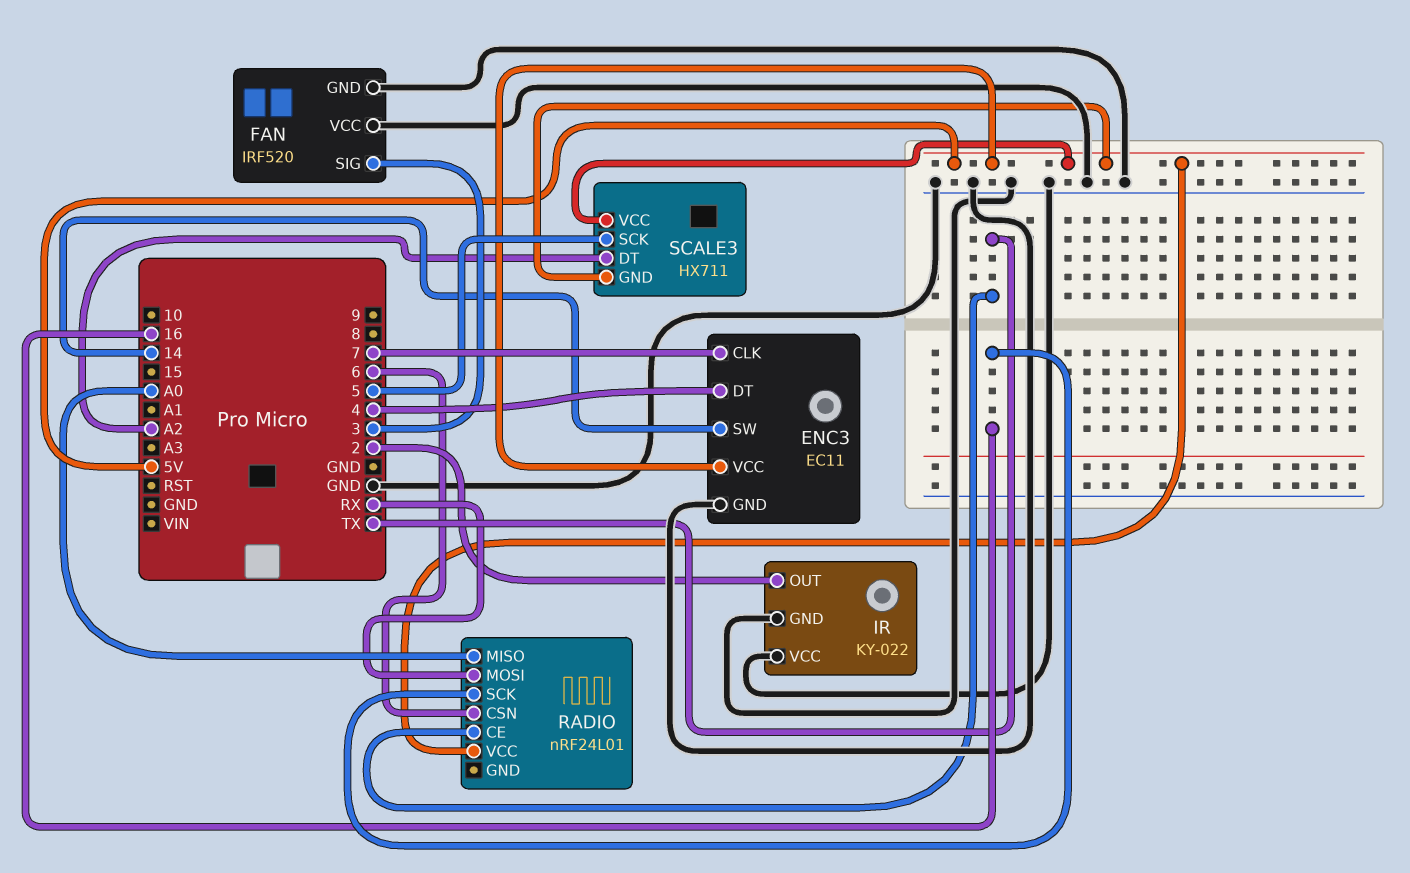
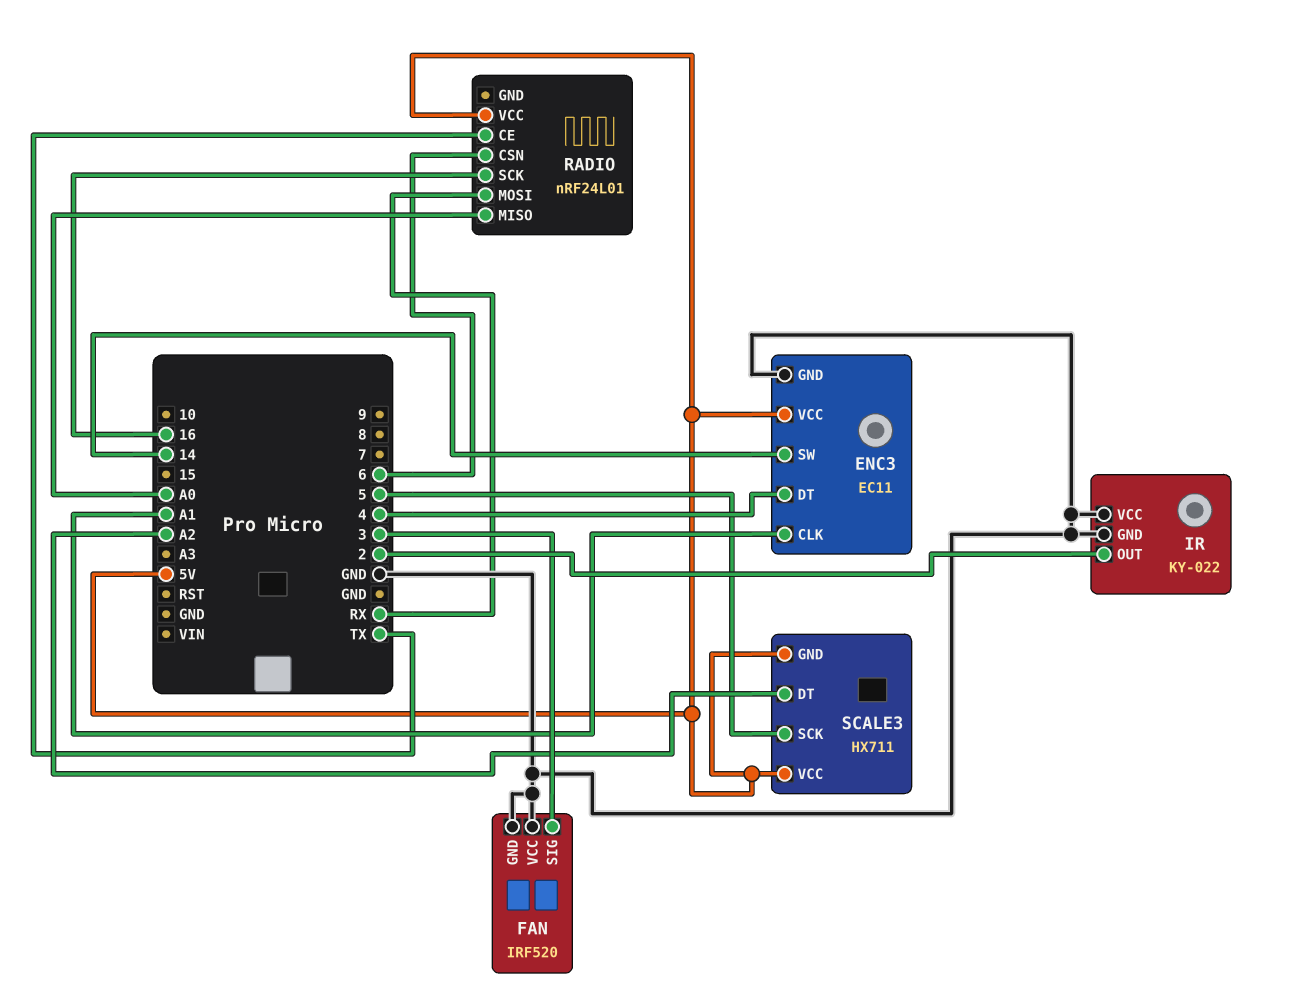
ENC3 pin CLK: 7 -> A1

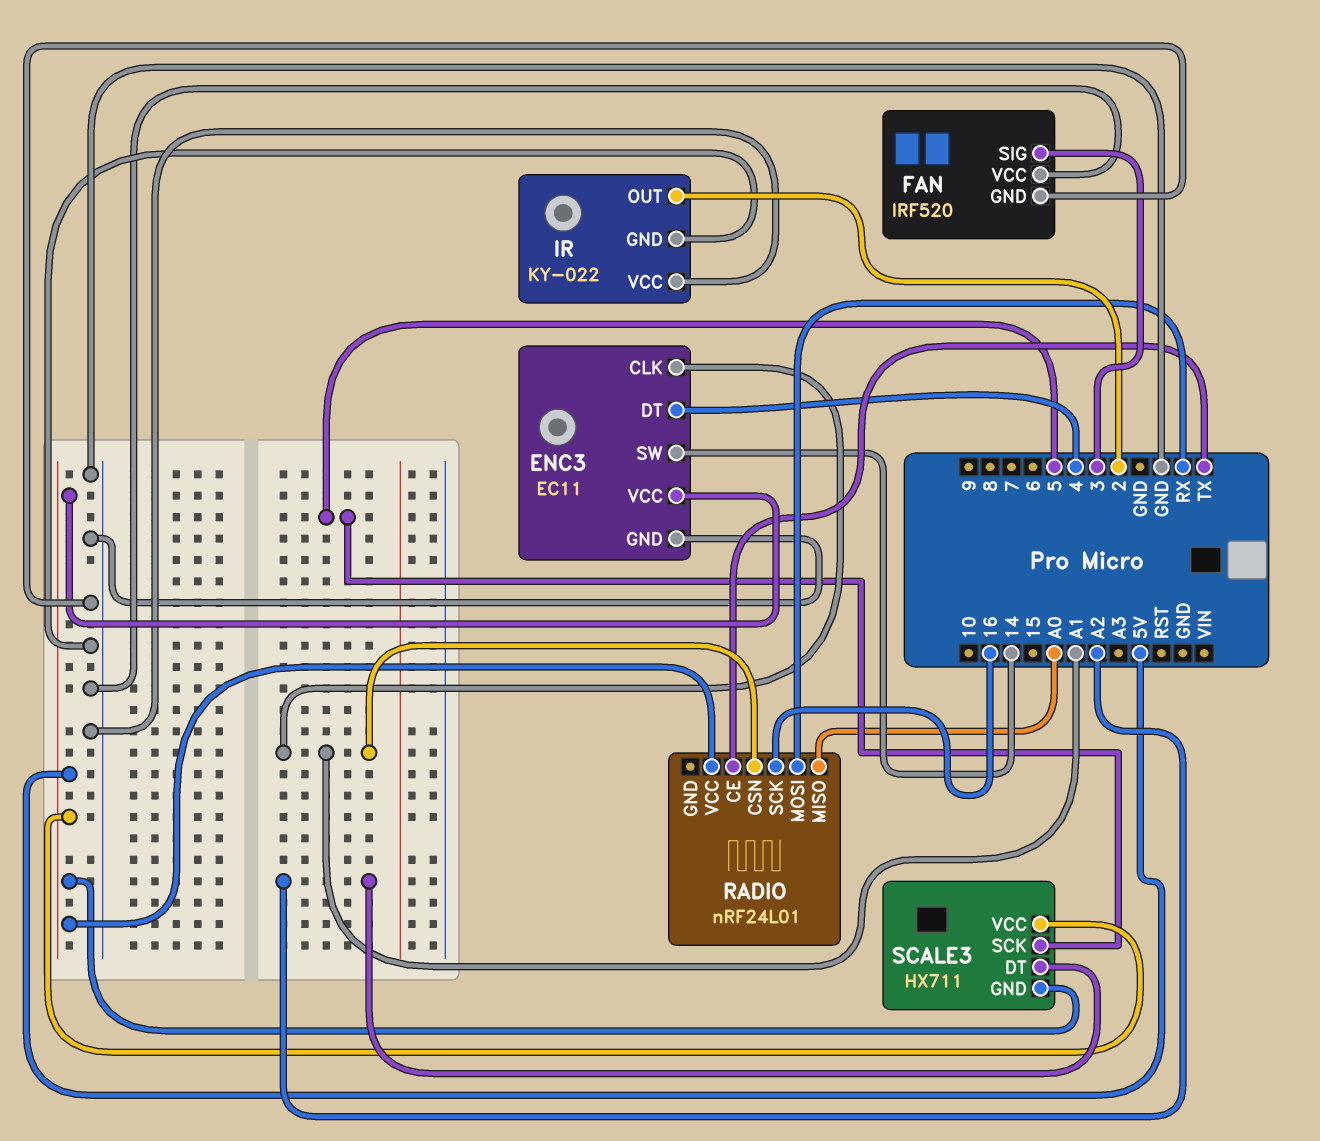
RADIO pin CSN: 6 -> A1

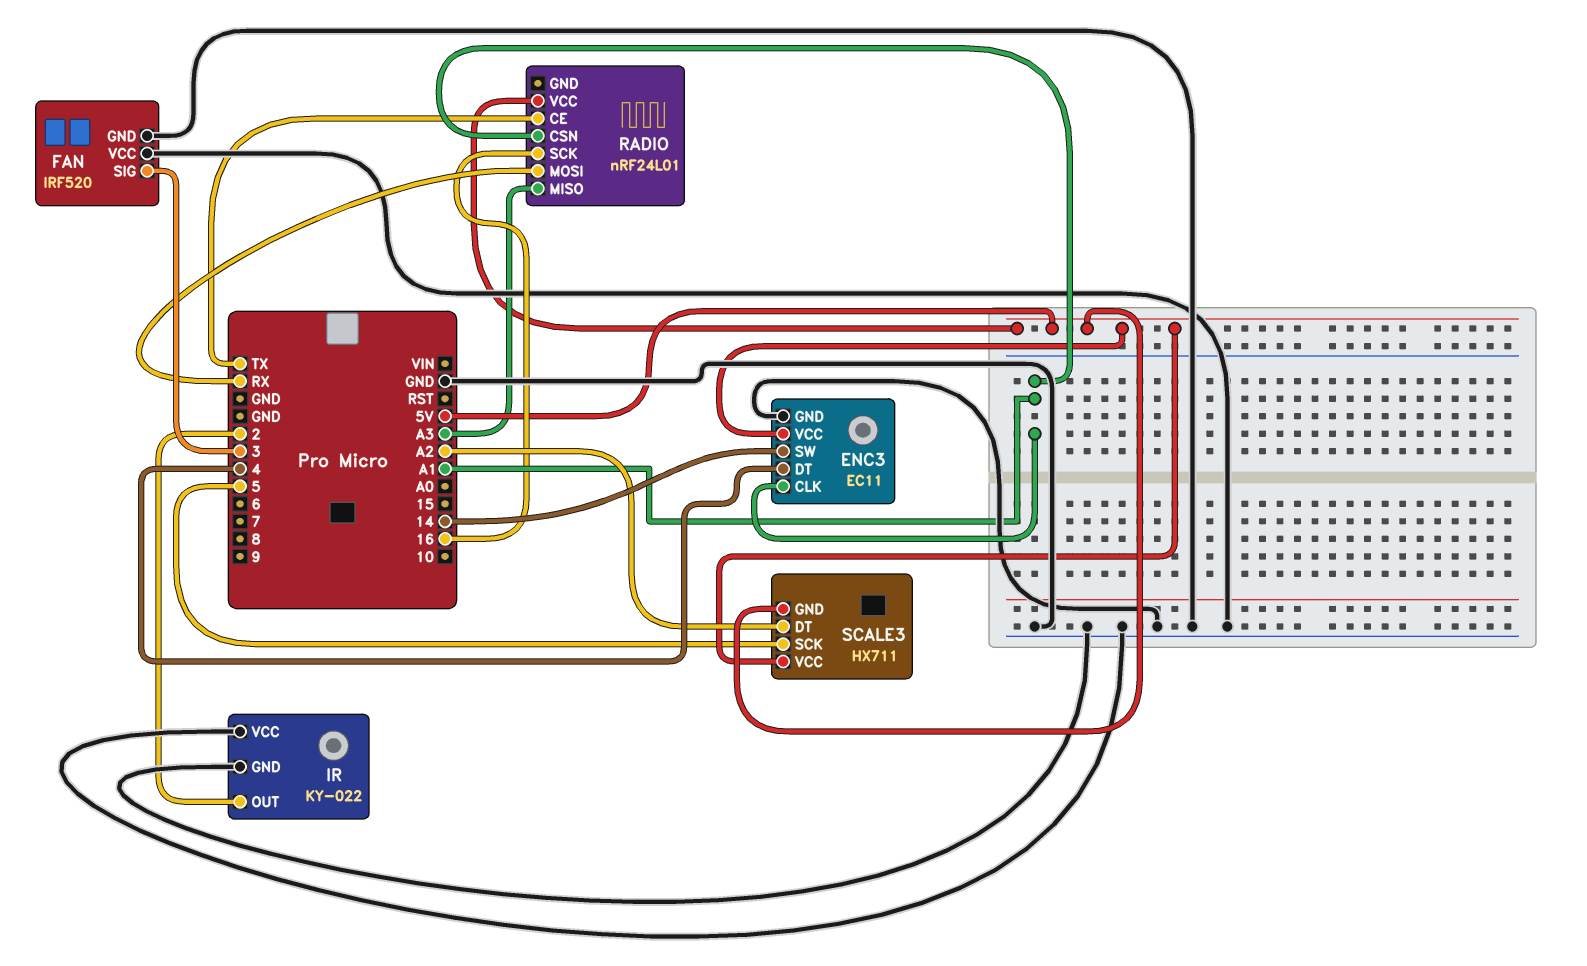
RADIO pin MISO: A0 -> A3

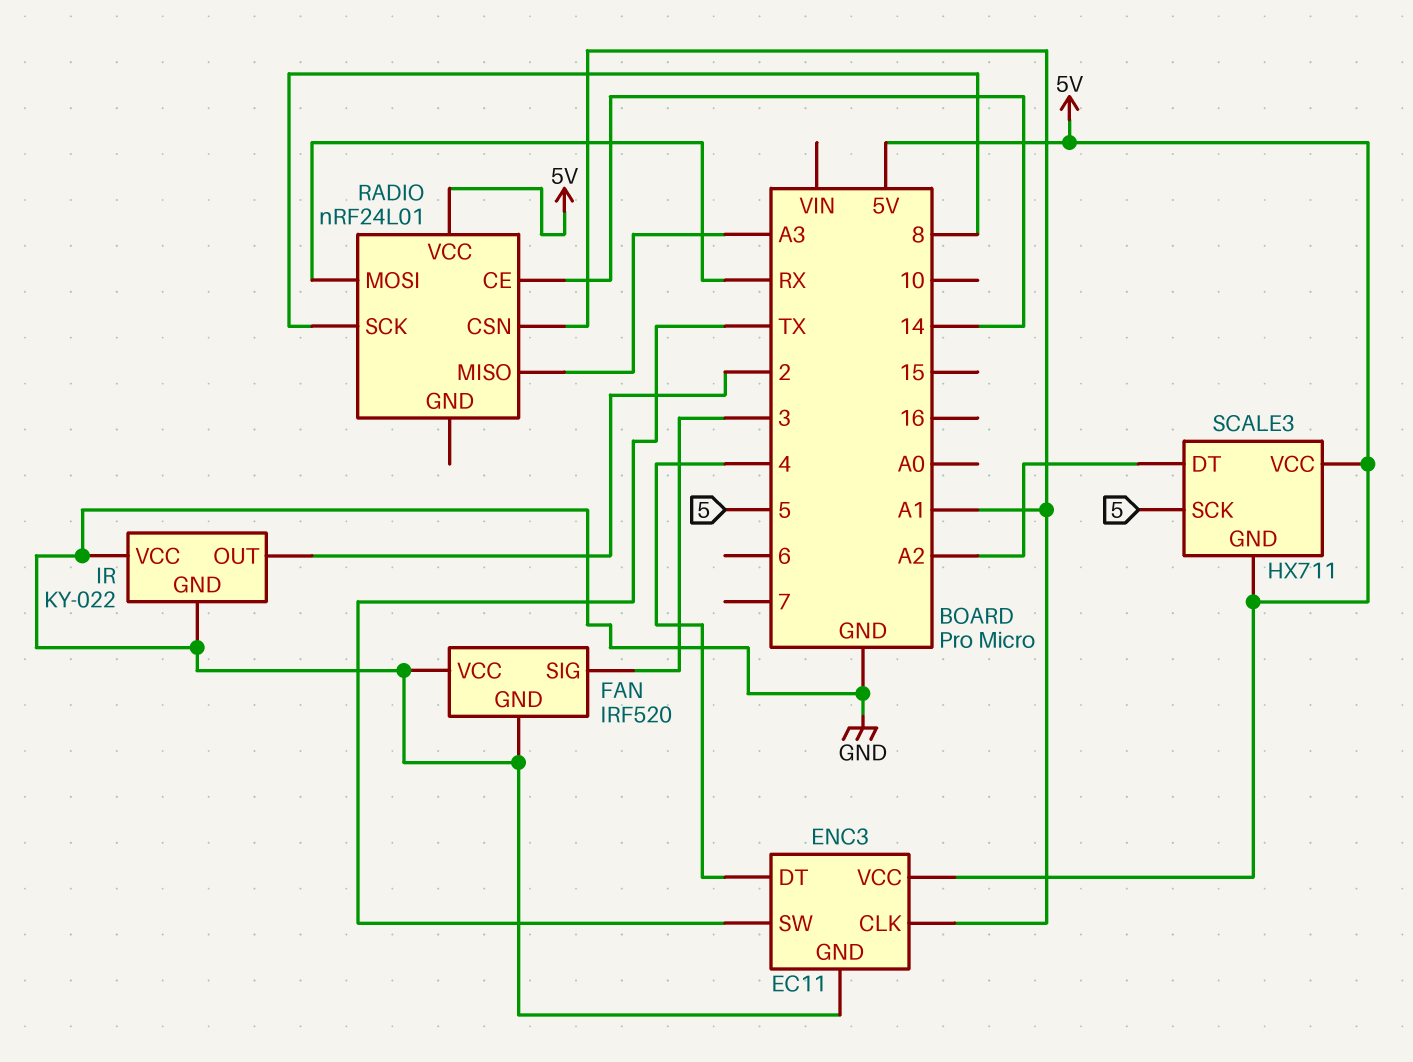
ENC3 pin SW: 14 -> TX
RADIO pin CE: TX -> 14
RADIO pin SCK: 16 -> 8

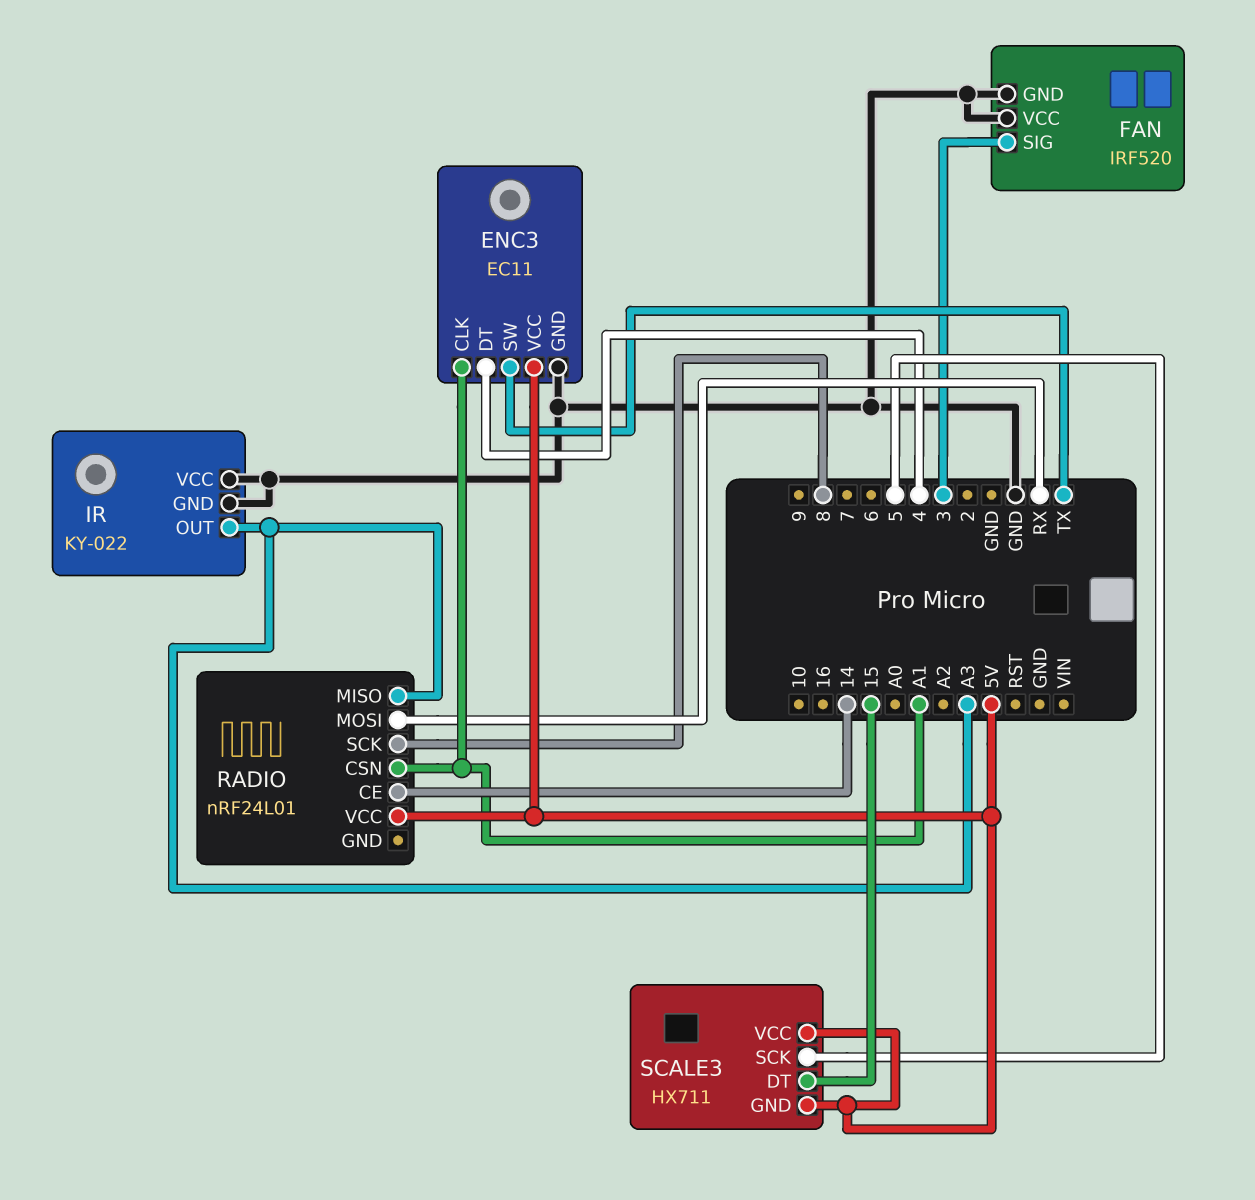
IR pin OUT: 2 -> A3
SCALE3 pin DT: A2 -> 15

